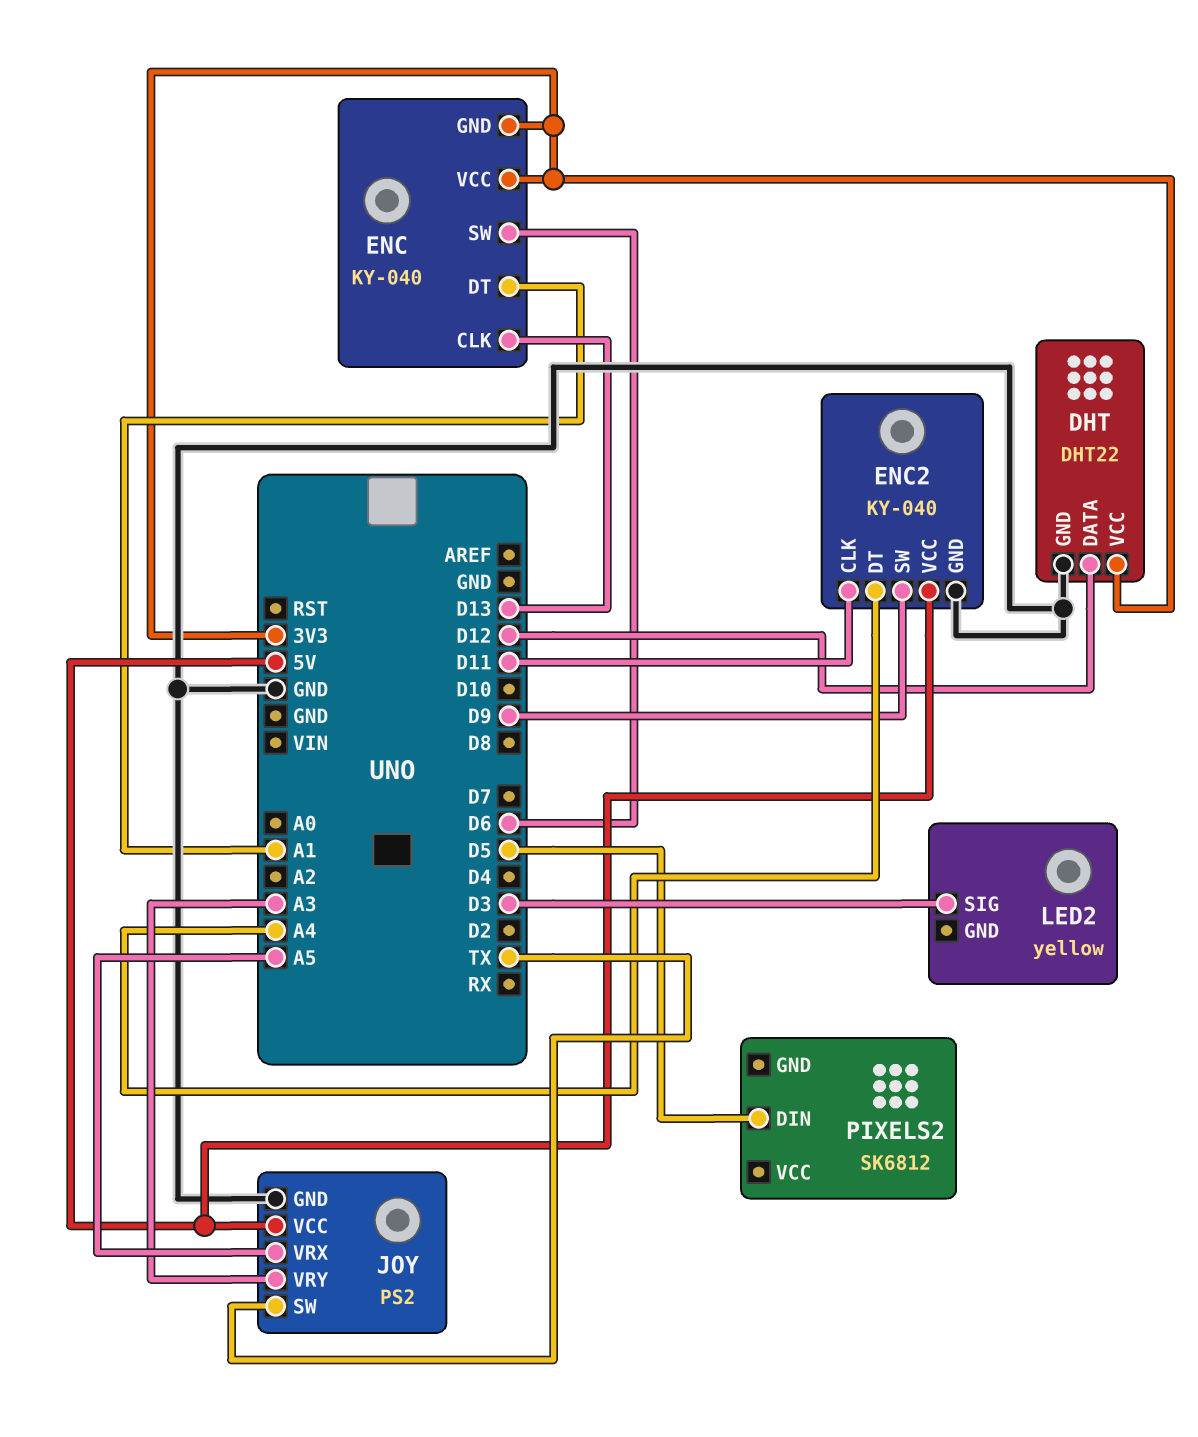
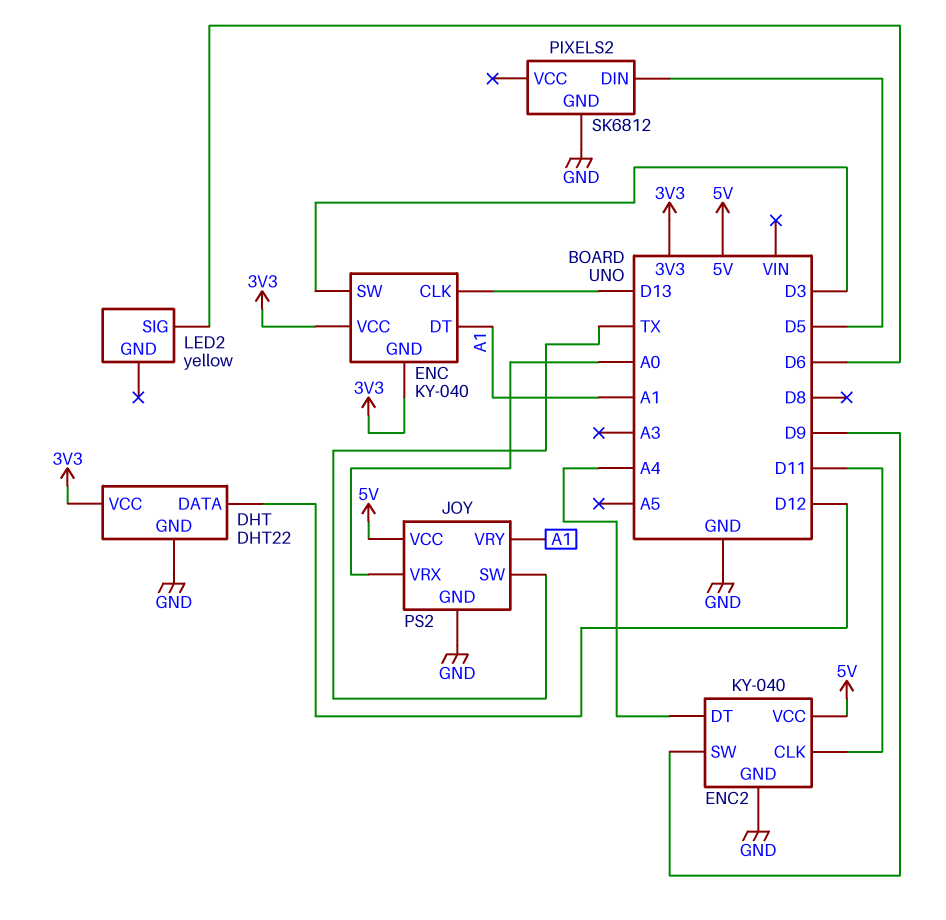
ENC pin SW: D6 -> D3
JOY pin VRX: A5 -> A0
JOY pin VRY: A3 -> A1
LED2 pin SIG: D3 -> D6
PIXELS2 pin GND: none -> GND

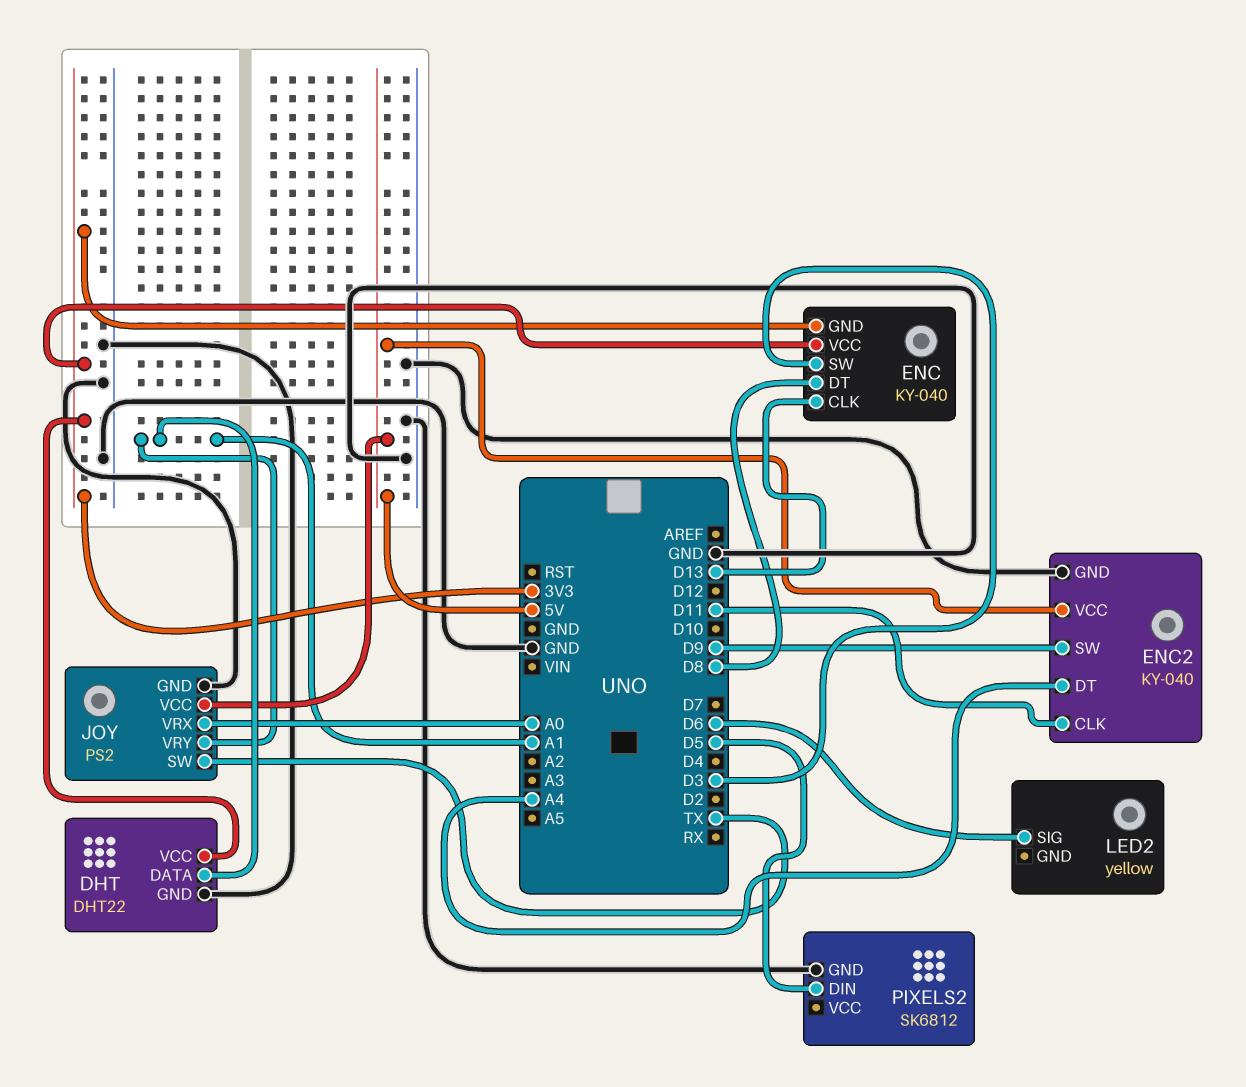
DHT pin DATA: D12 -> A1
ENC pin DT: A1 -> D8

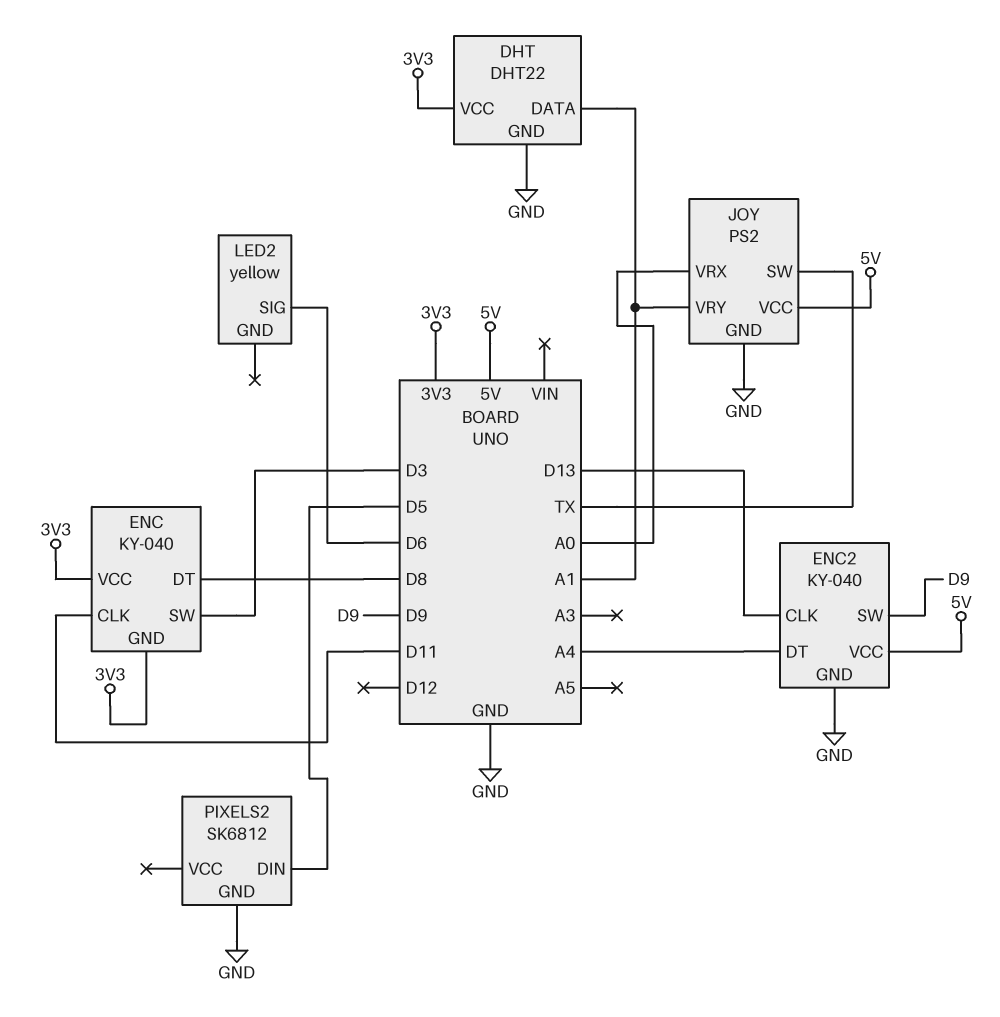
ENC pin CLK: D13 -> D11
ENC2 pin CLK: D11 -> D13

